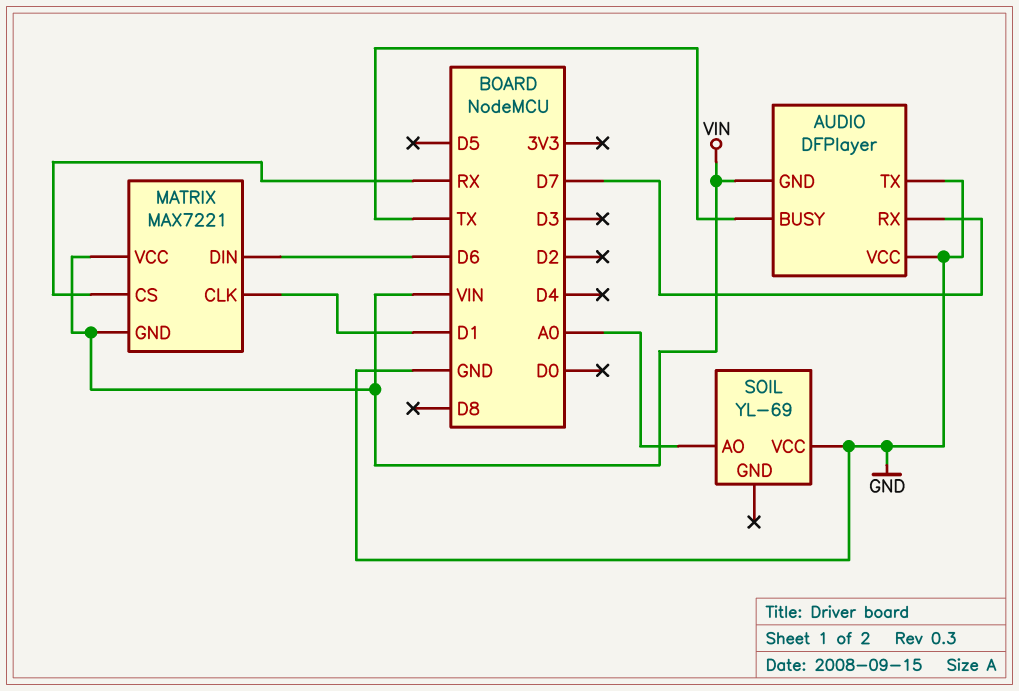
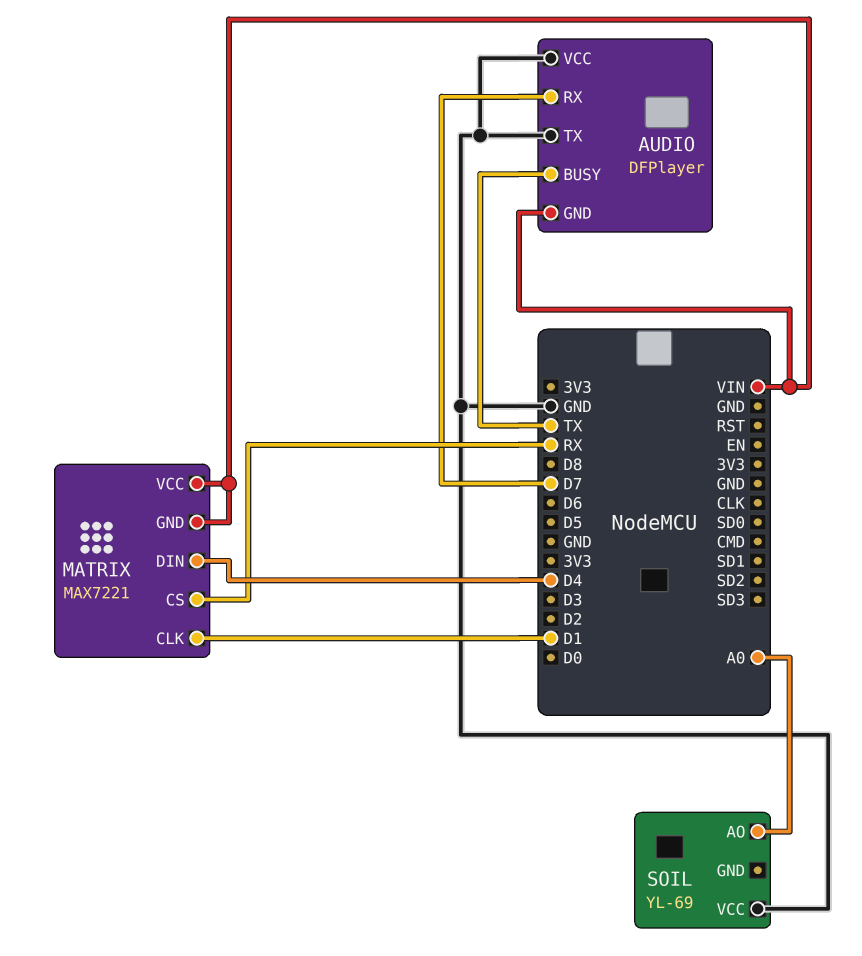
MATRIX pin DIN: D6 -> D4

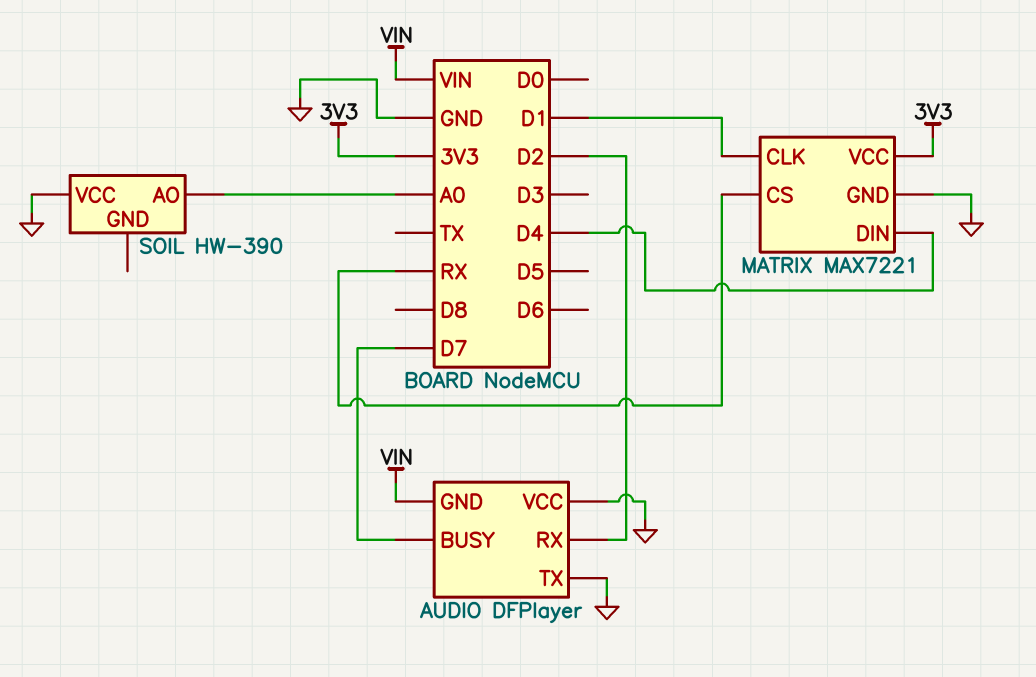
AUDIO pin BUSY: TX -> D7
AUDIO pin RX: D7 -> D2
MATRIX pin GND: VIN -> GND
MATRIX pin VCC: VIN -> 3V3
SOIL: YL-69 -> HW-390

